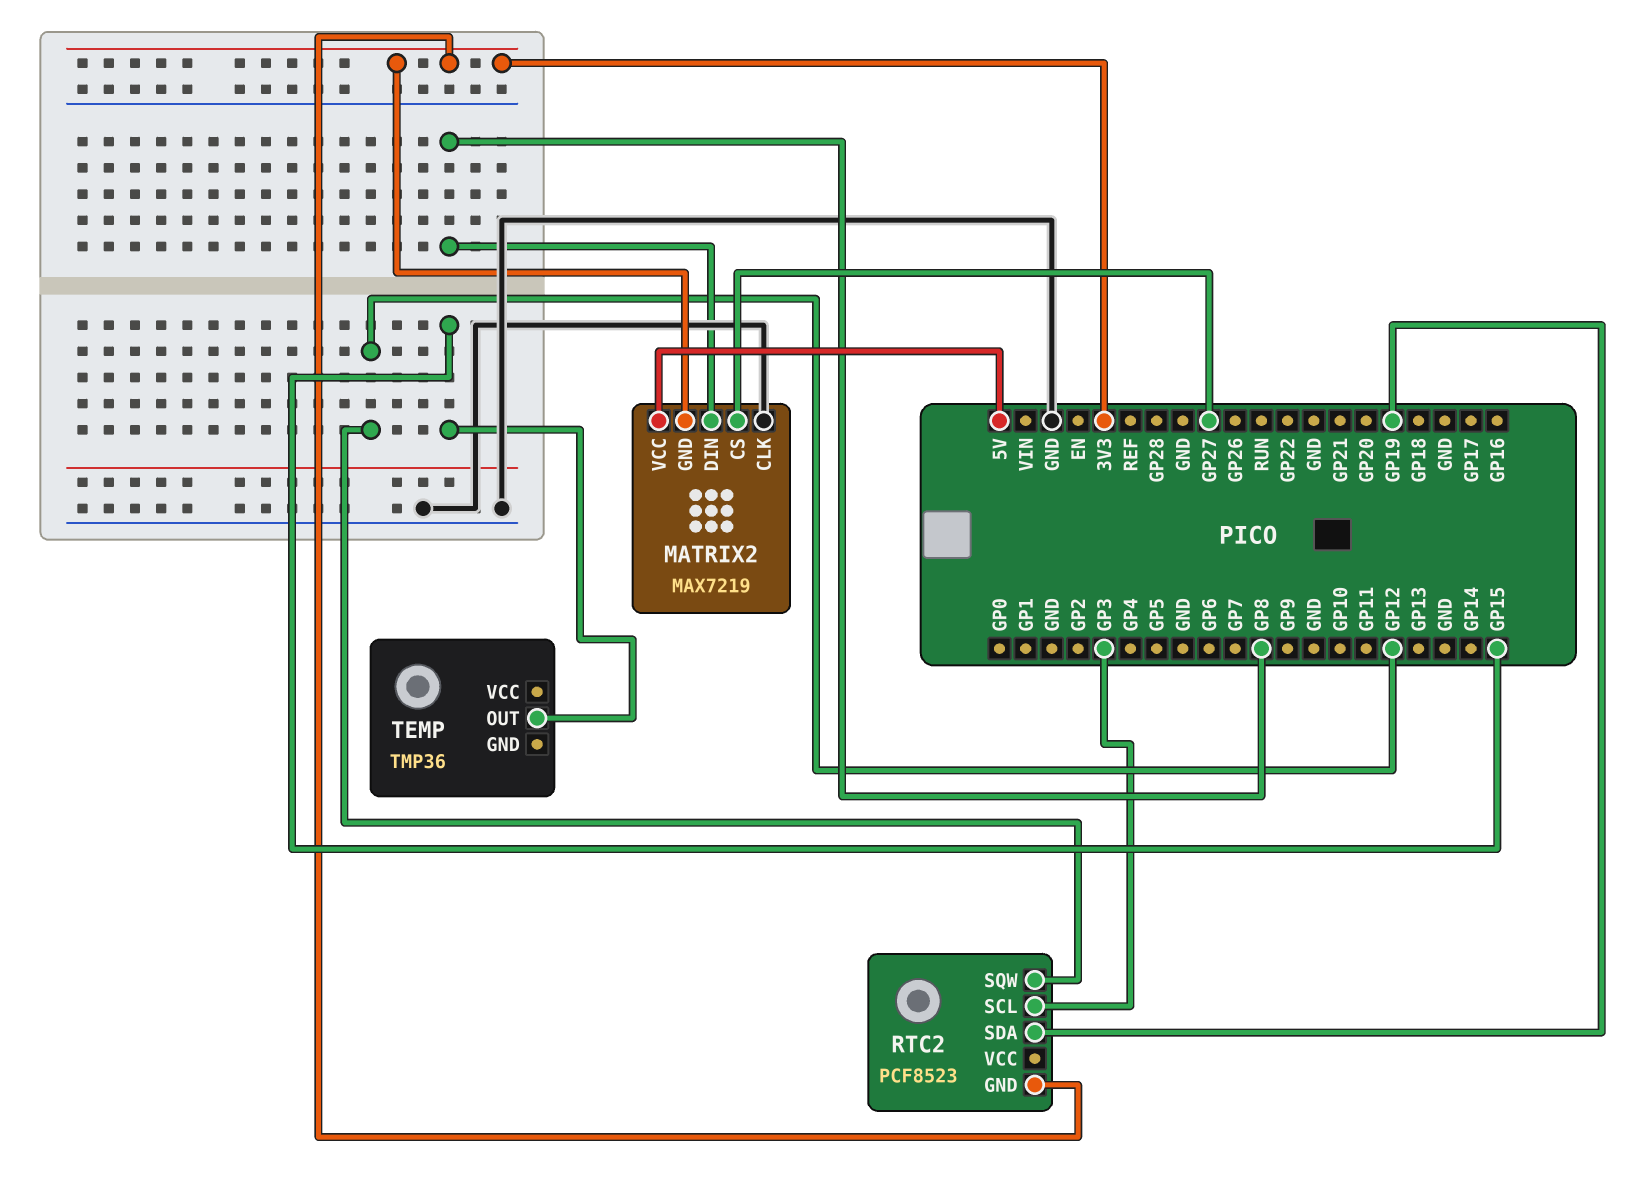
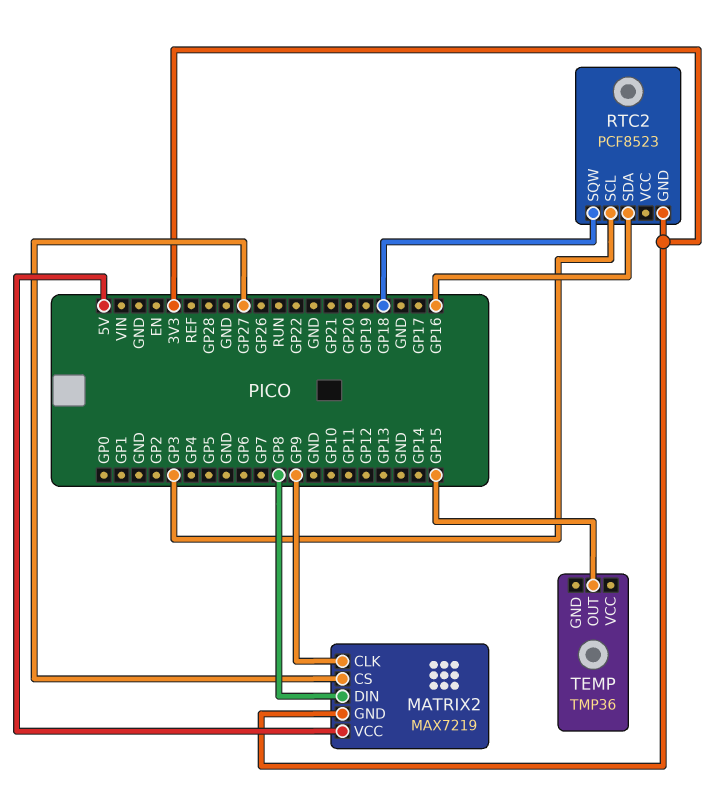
MATRIX2 pin CLK: GND -> GP9
RTC2 pin SDA: GP19 -> GP16
RTC2 pin SQW: GP12 -> GP18

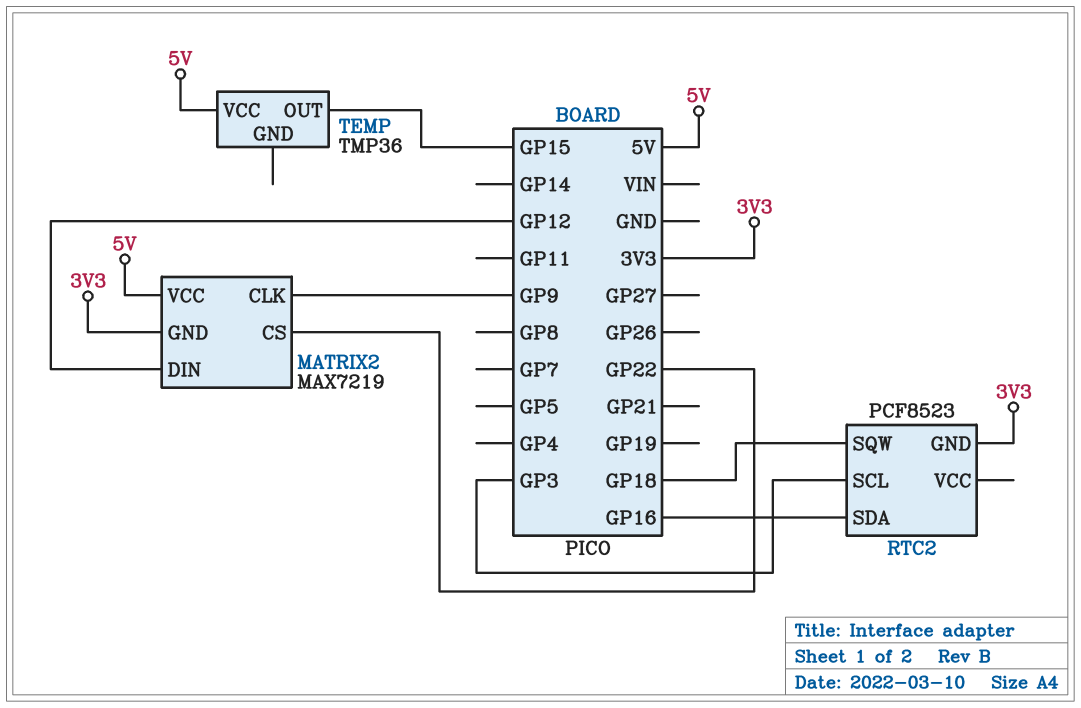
MATRIX2 pin CS: GP27 -> GP22
MATRIX2 pin DIN: GP8 -> GP12
TEMP pin VCC: none -> 5V

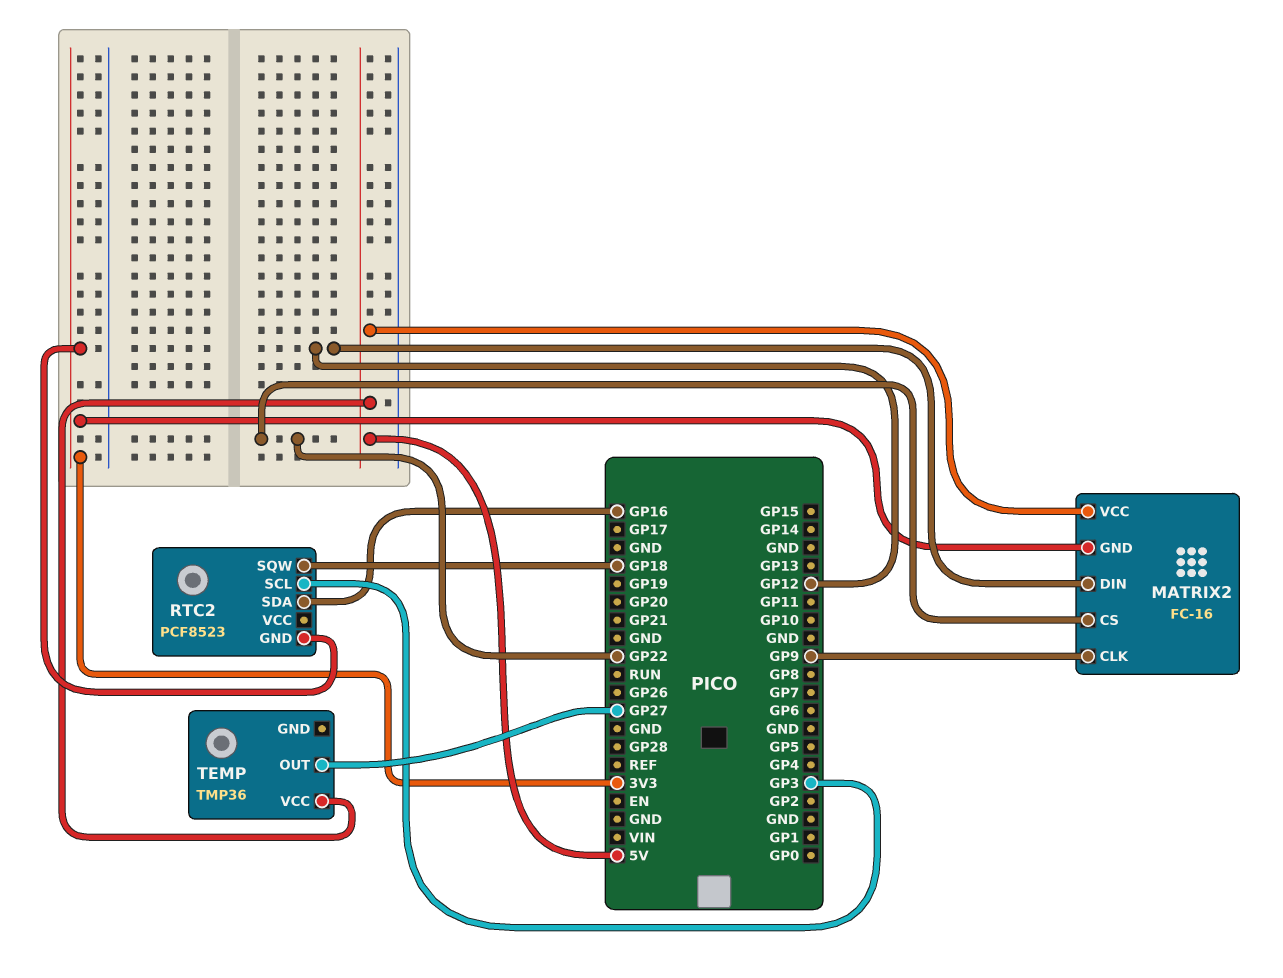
MATRIX2: MAX7219 -> FC-16
TEMP pin OUT: GP15 -> GP27

